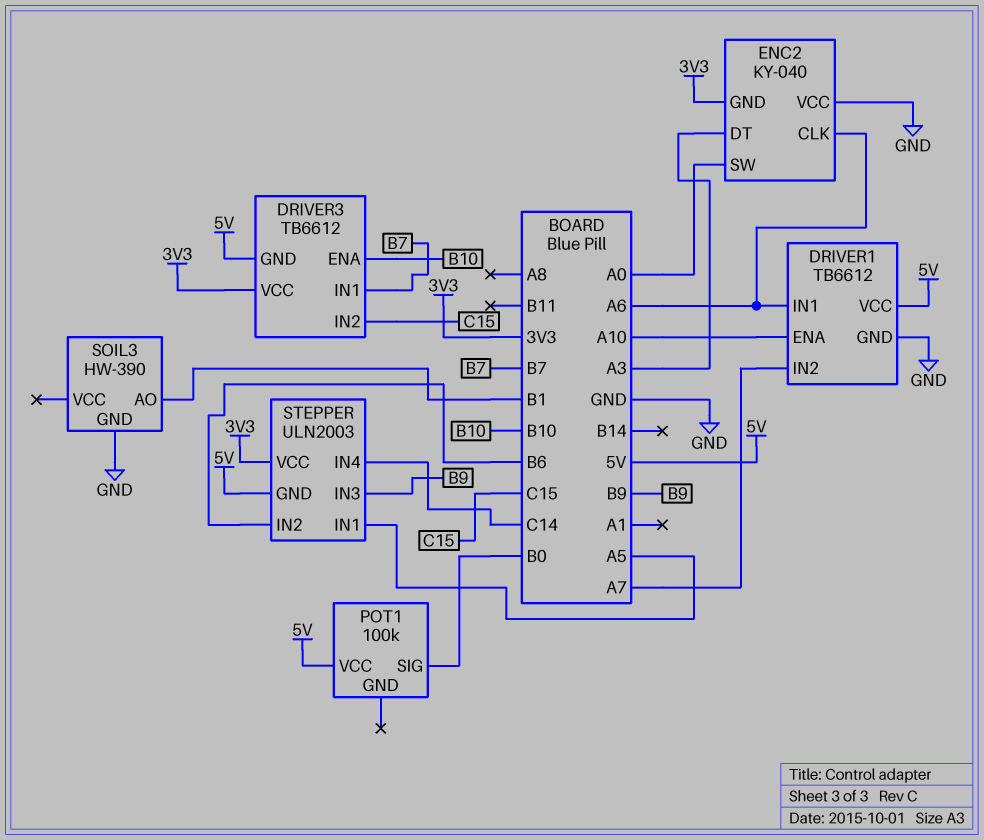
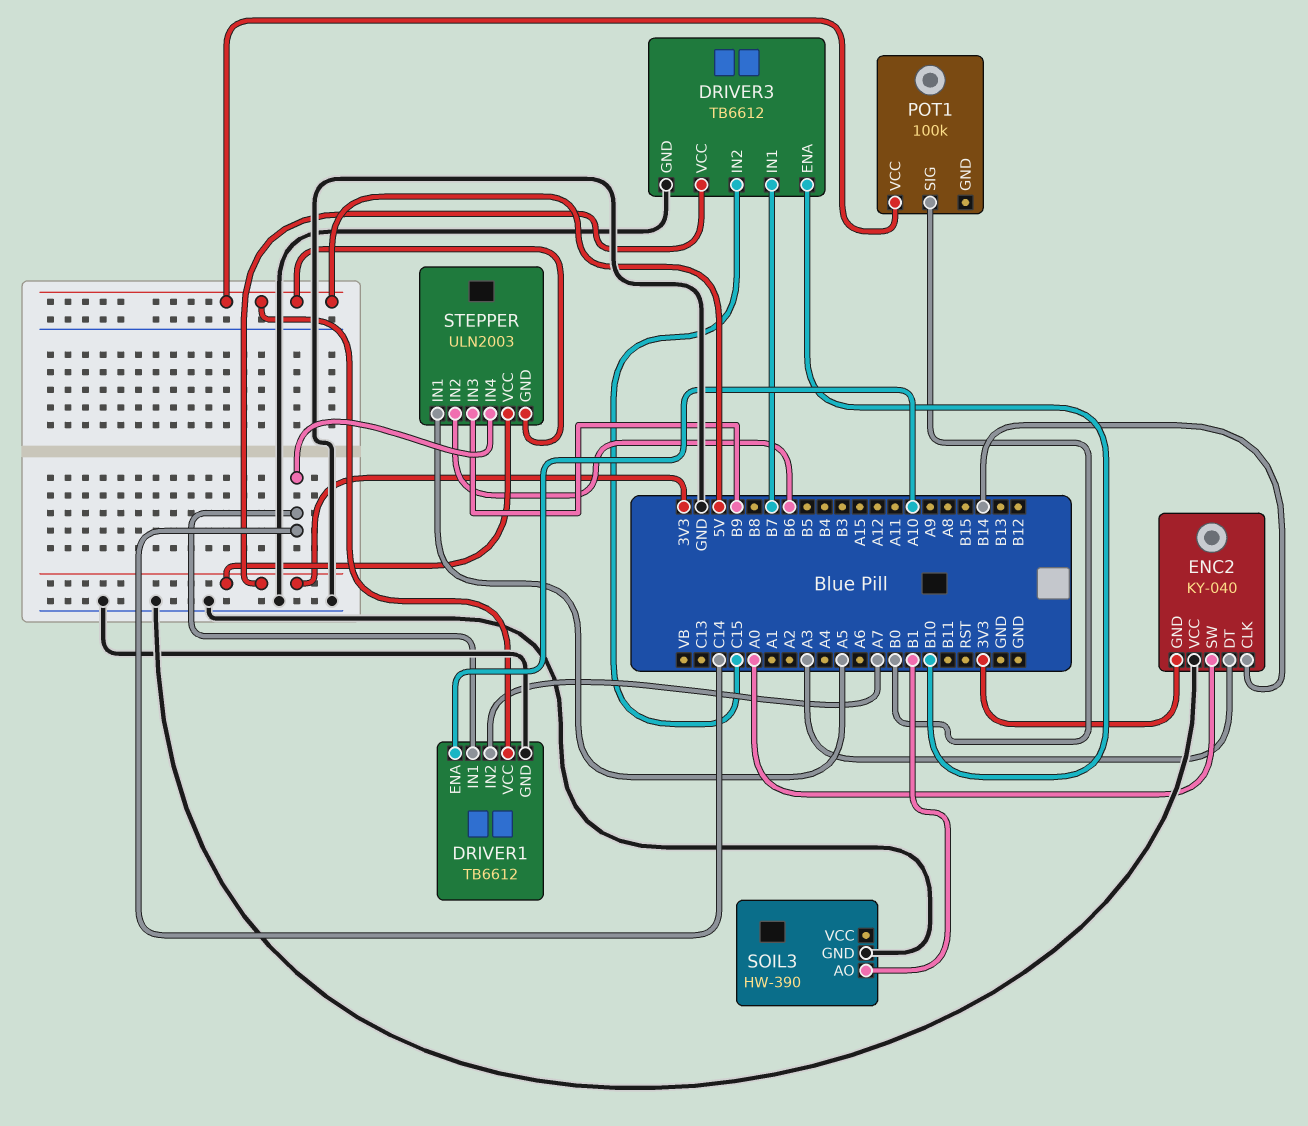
DRIVER1 pin IN1: A6 -> C14
DRIVER3 pin GND: 5V -> GND
ENC2 pin CLK: A6 -> B14

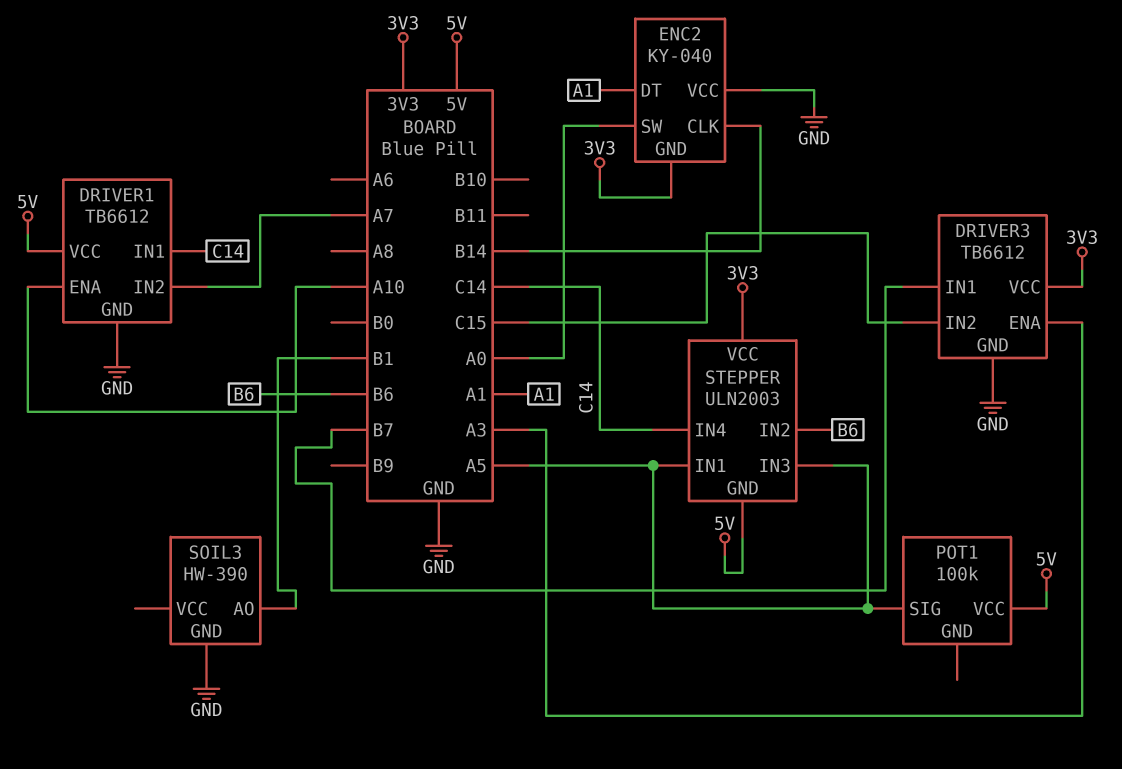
DRIVER3 pin ENA: B10 -> A3
ENC2 pin DT: A3 -> A1
POT1 pin SIG: B0 -> A5
STEPPER pin IN3: B9 -> A5

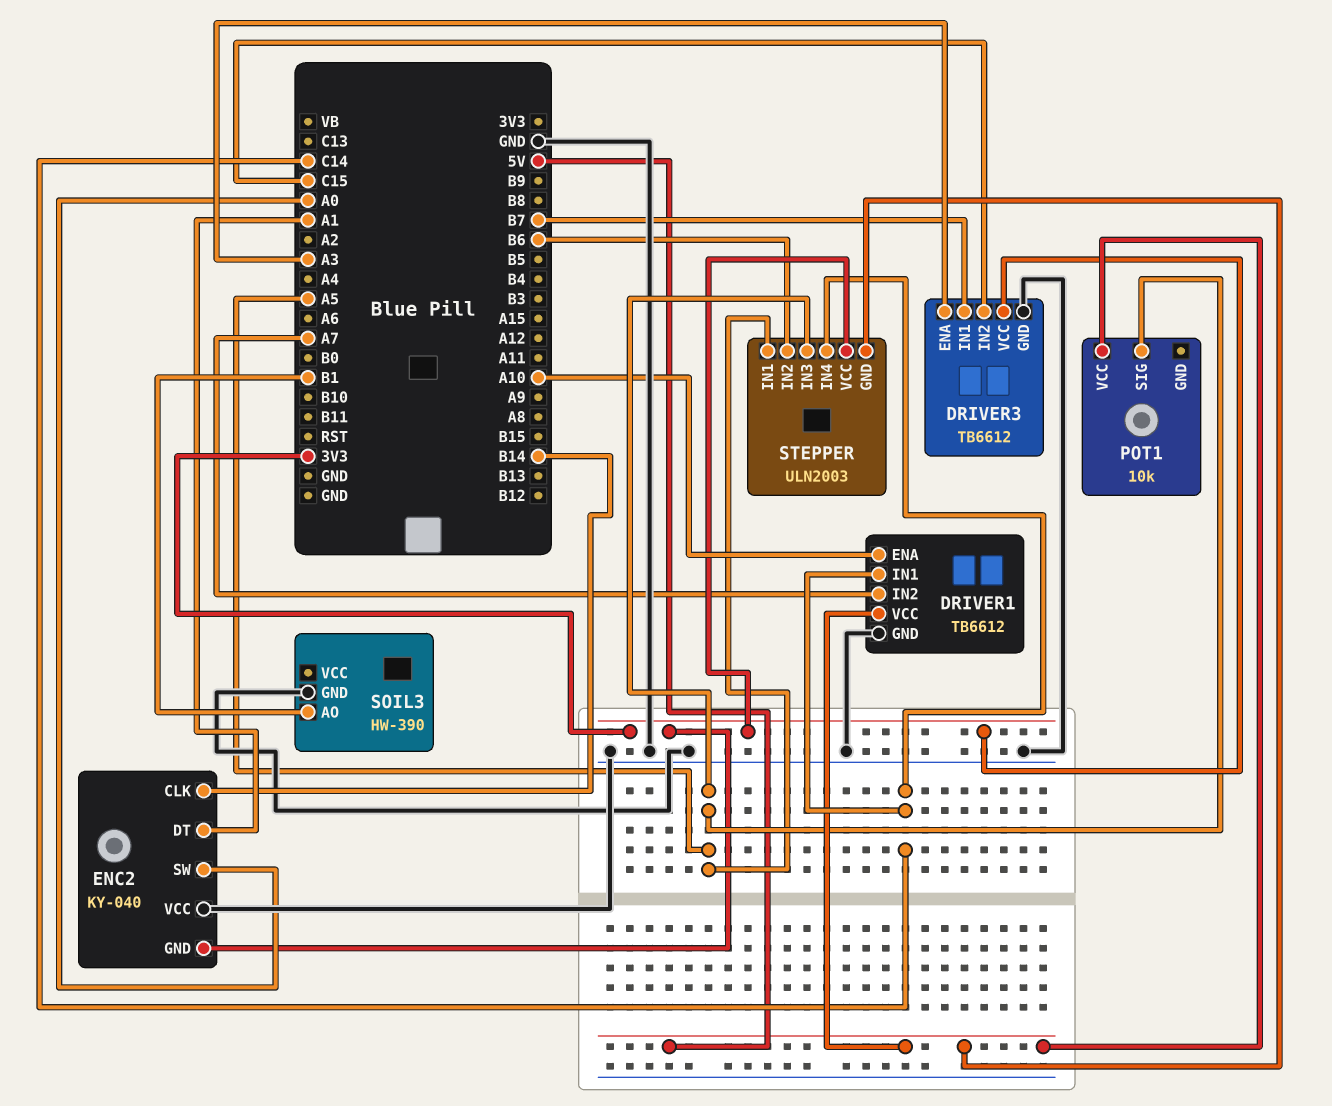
POT1: 100k -> 10k

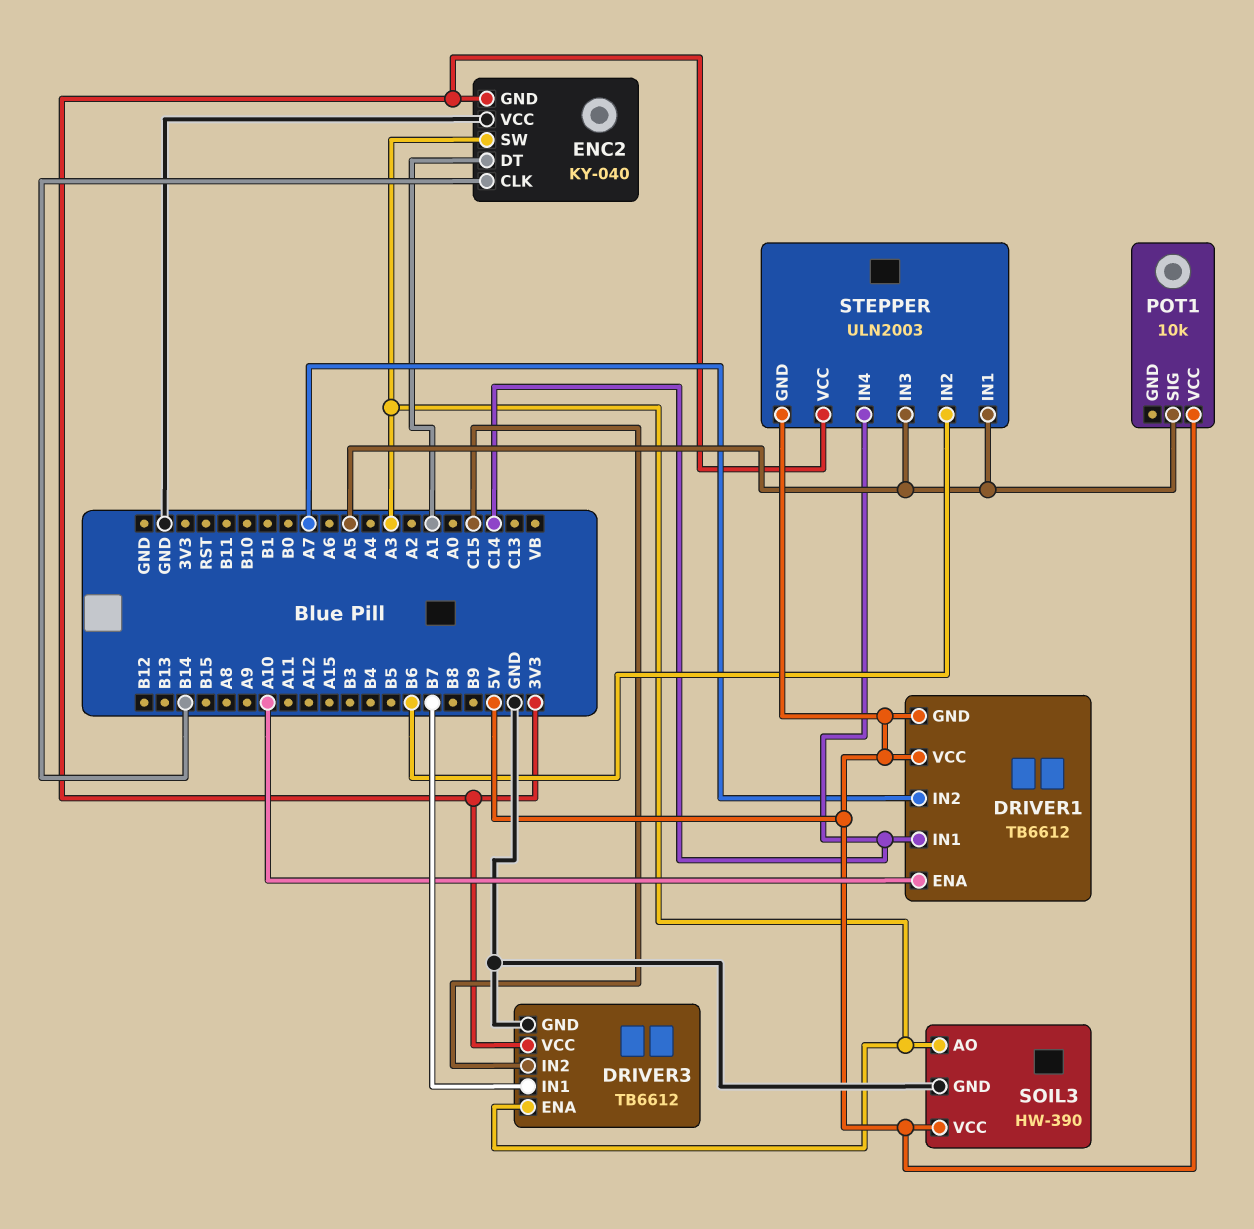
DRIVER1 pin GND: GND -> 5V
ENC2 pin SW: A0 -> A3
SOIL3 pin AO: B1 -> A3
SOIL3 pin VCC: none -> 5V

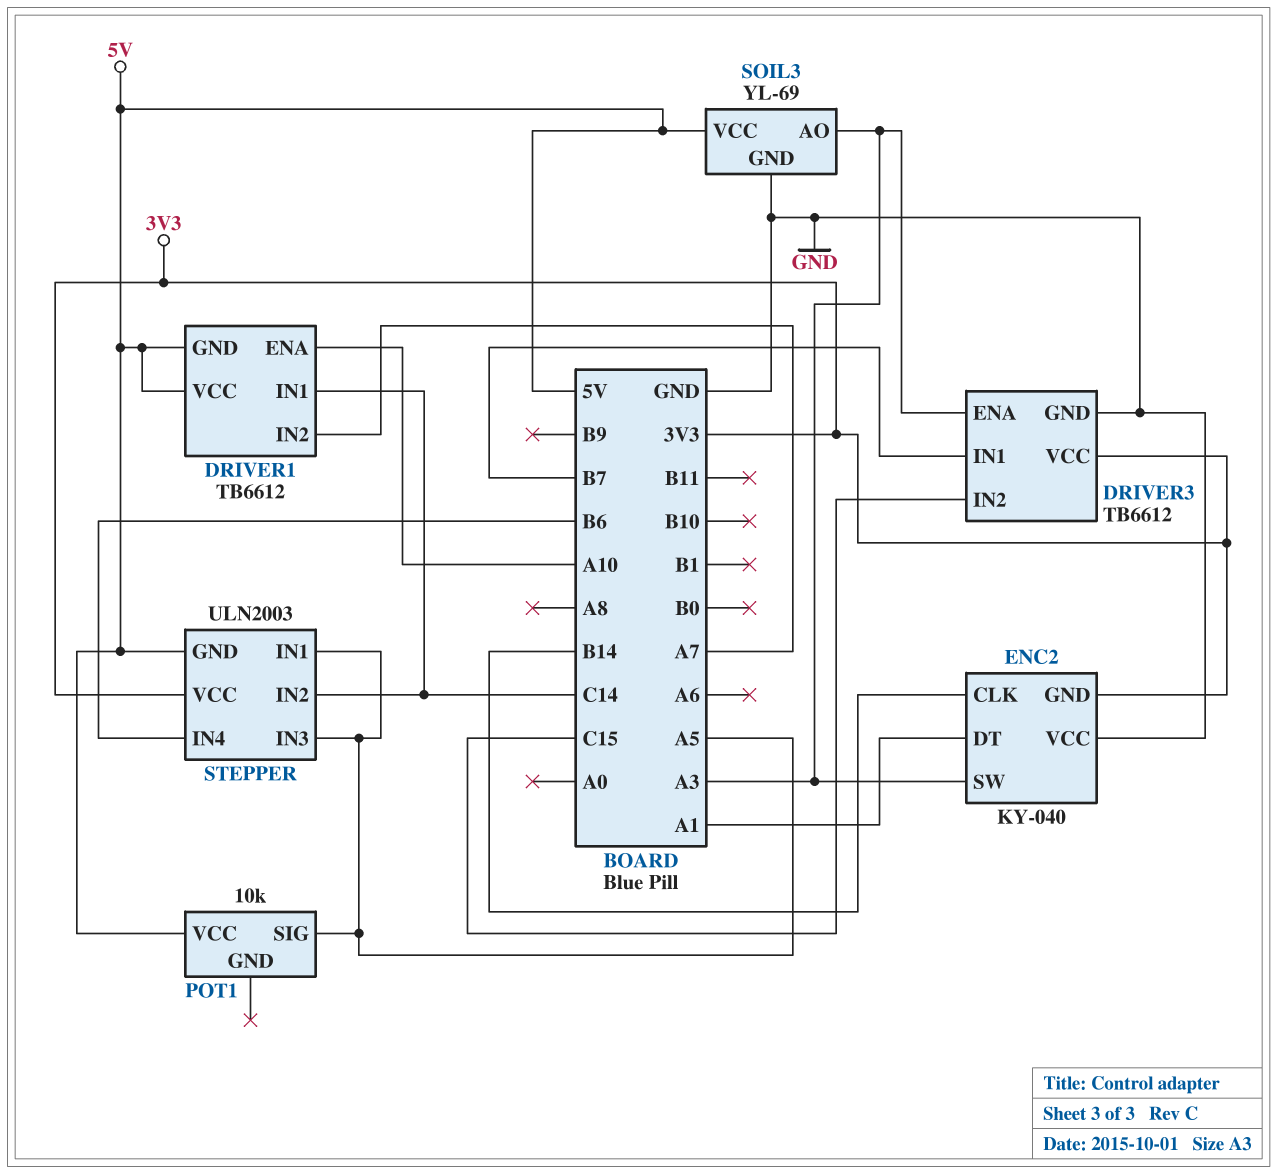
SOIL3: HW-390 -> YL-69
STEPPER pin IN2: B6 -> C14
STEPPER pin IN4: C14 -> B6

